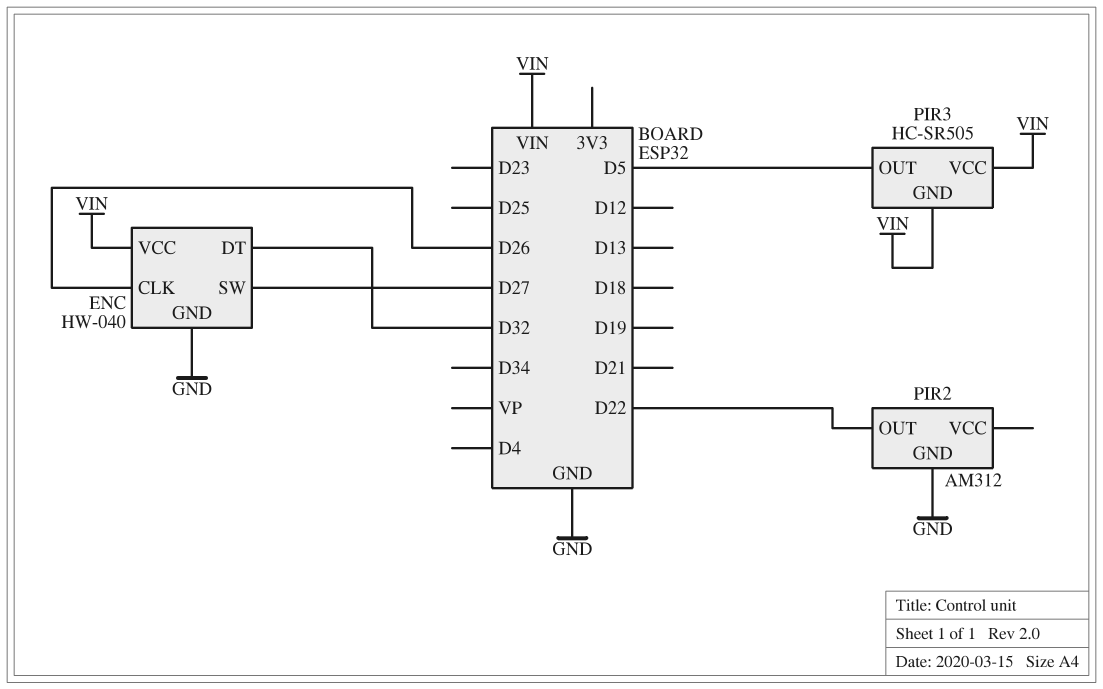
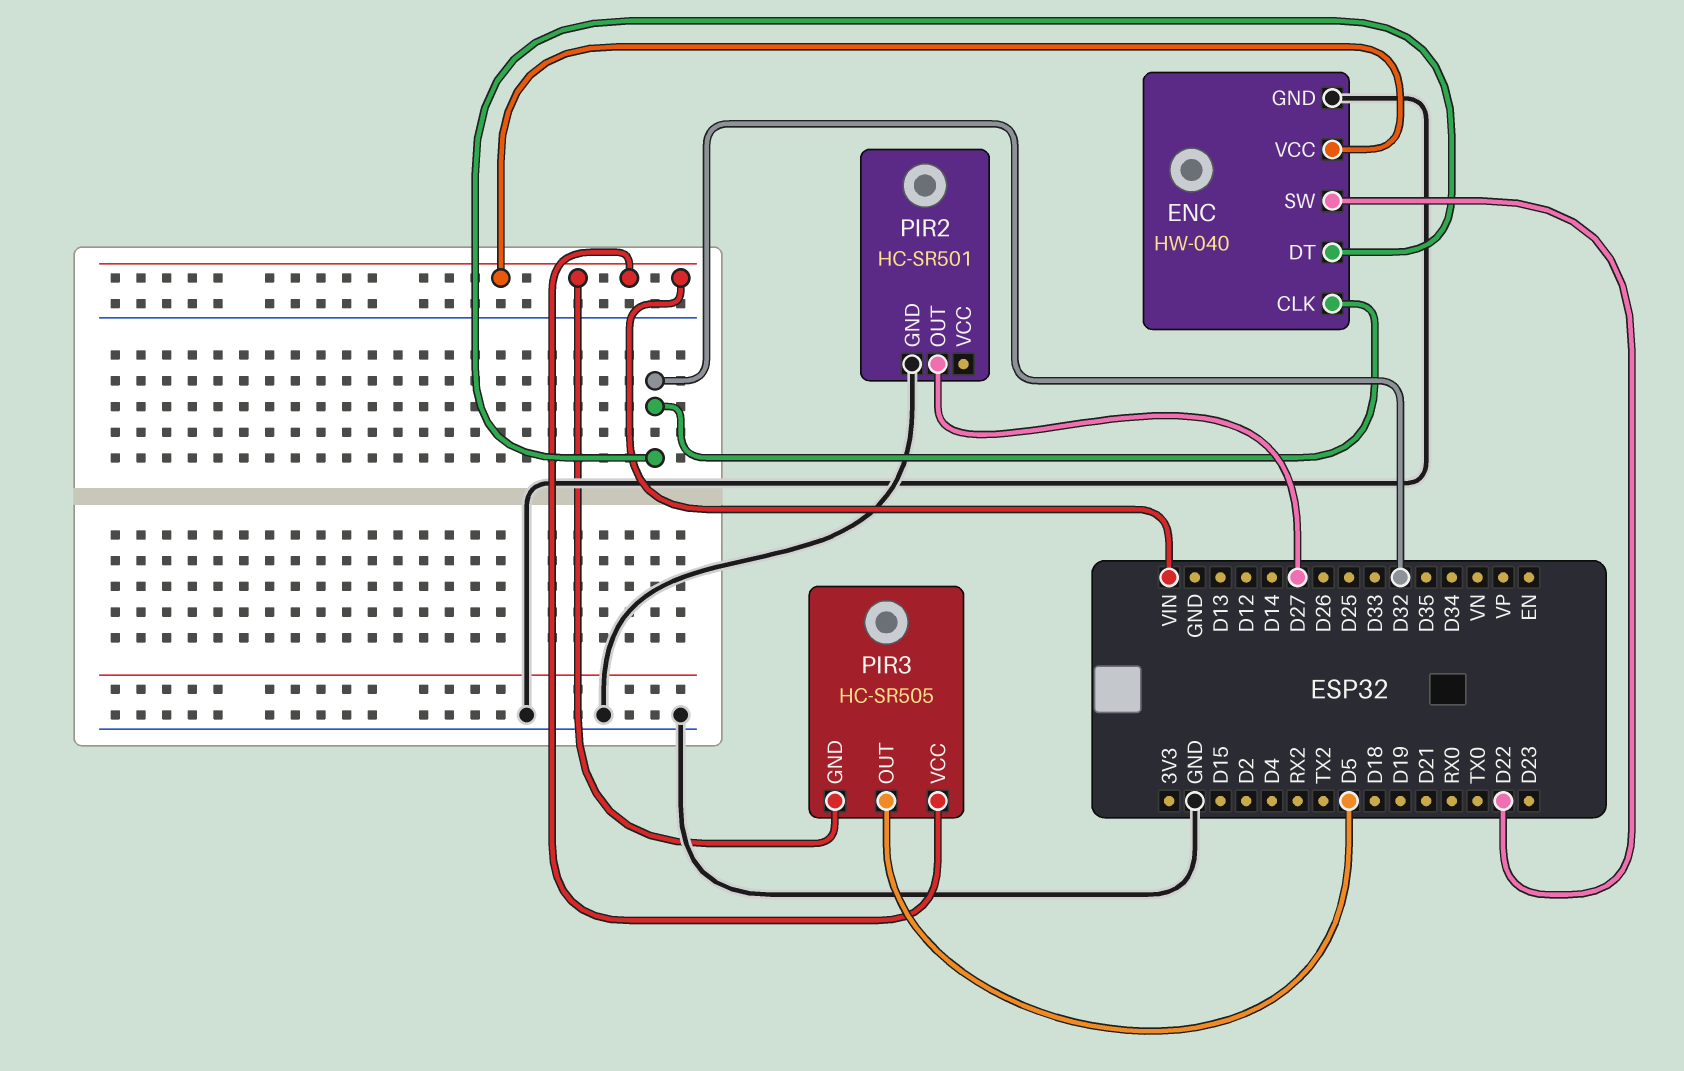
ENC pin CLK: D26 -> D32
ENC pin SW: D27 -> D22
PIR2: AM312 -> HC-SR501
PIR2 pin OUT: D22 -> D27

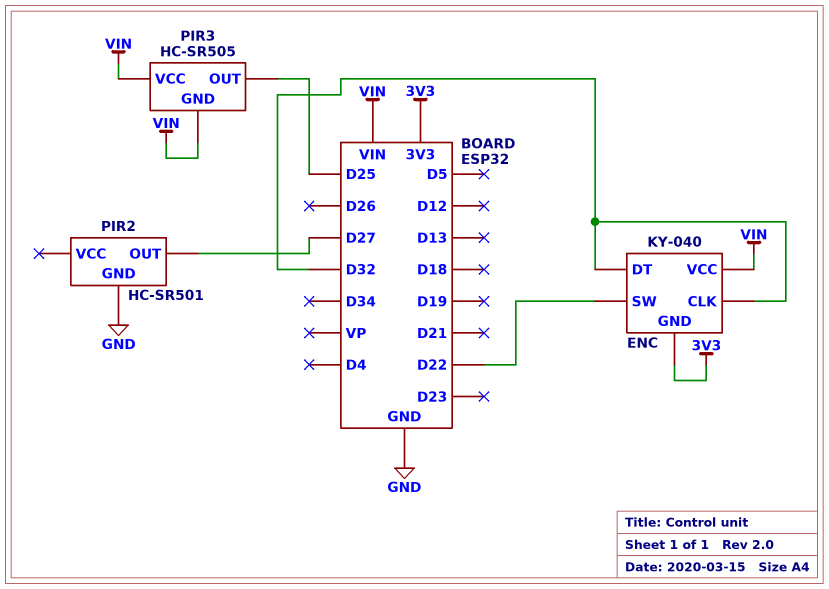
ENC: HW-040 -> KY-040
ENC pin GND: GND -> 3V3
PIR3 pin OUT: D5 -> D25

